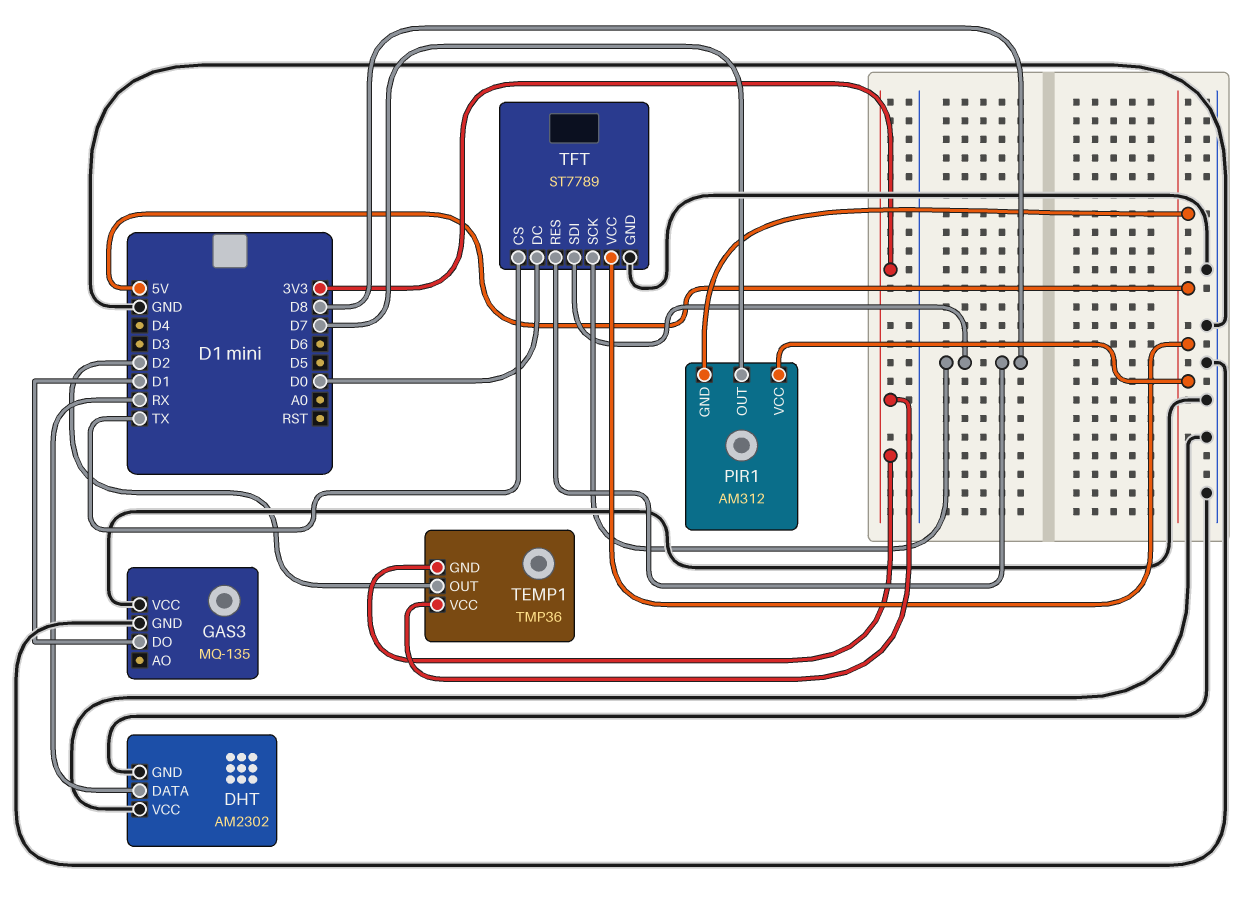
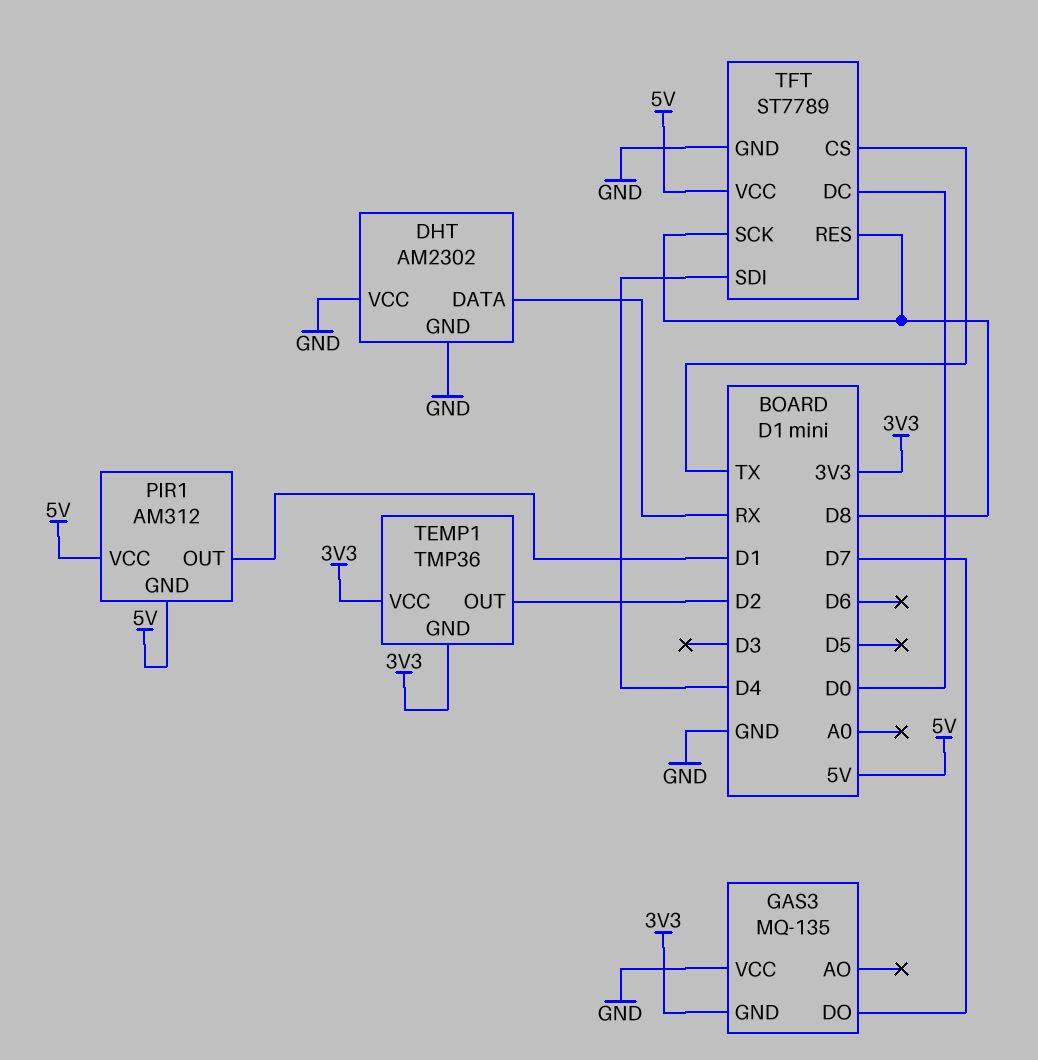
GAS3 pin DO: D1 -> D7
GAS3 pin GND: GND -> 3V3
PIR1 pin OUT: D7 -> D1
TFT pin SDI: D8 -> D4

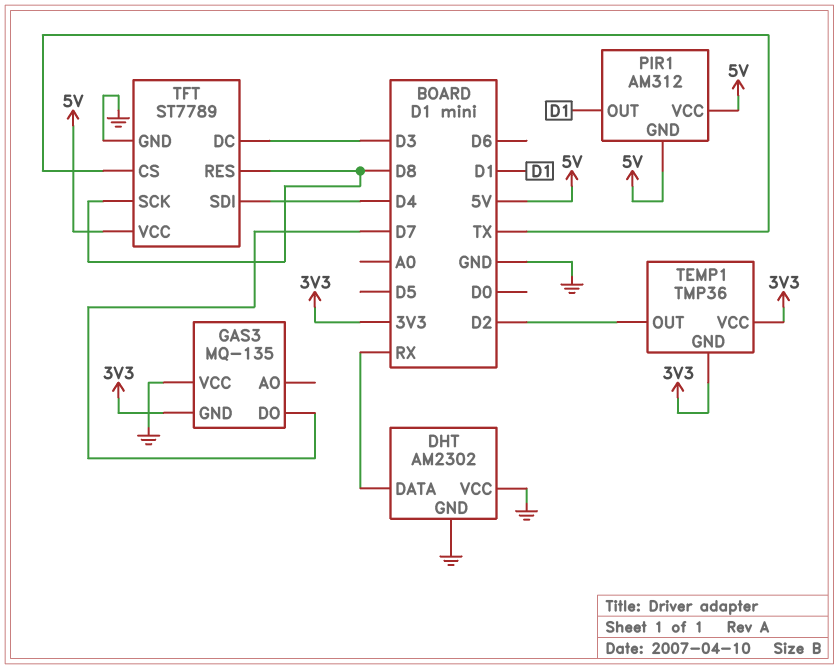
TFT pin DC: D0 -> D3

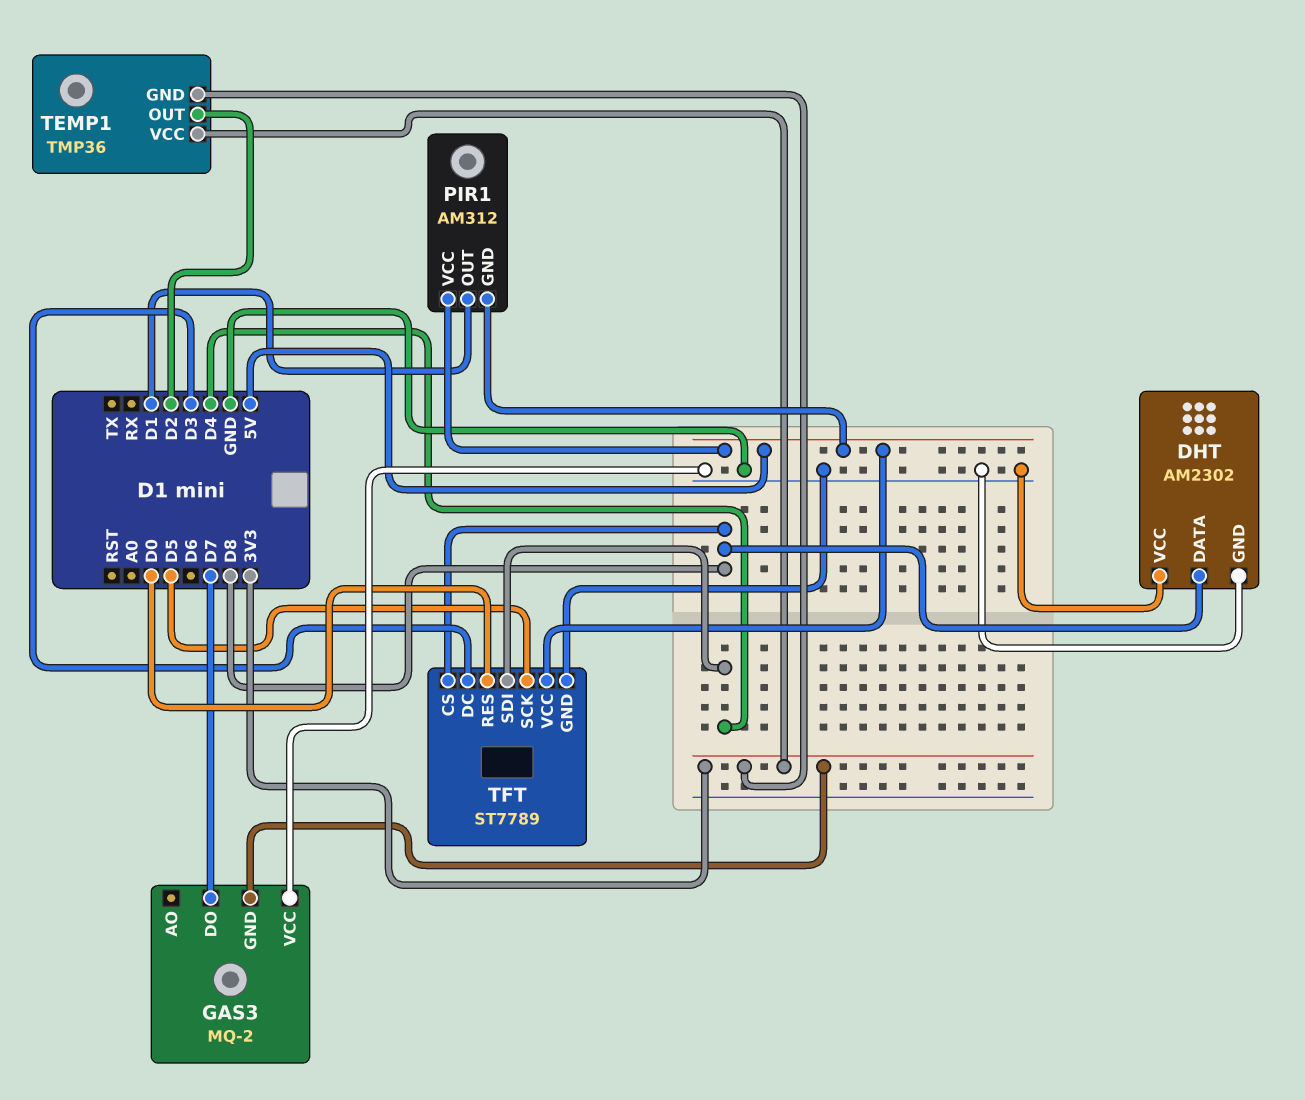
DHT pin DATA: RX -> D8
GAS3: MQ-135 -> MQ-2
TFT pin CS: TX -> D8
TFT pin RES: D8 -> D0
TFT pin SCK: D8 -> D5

